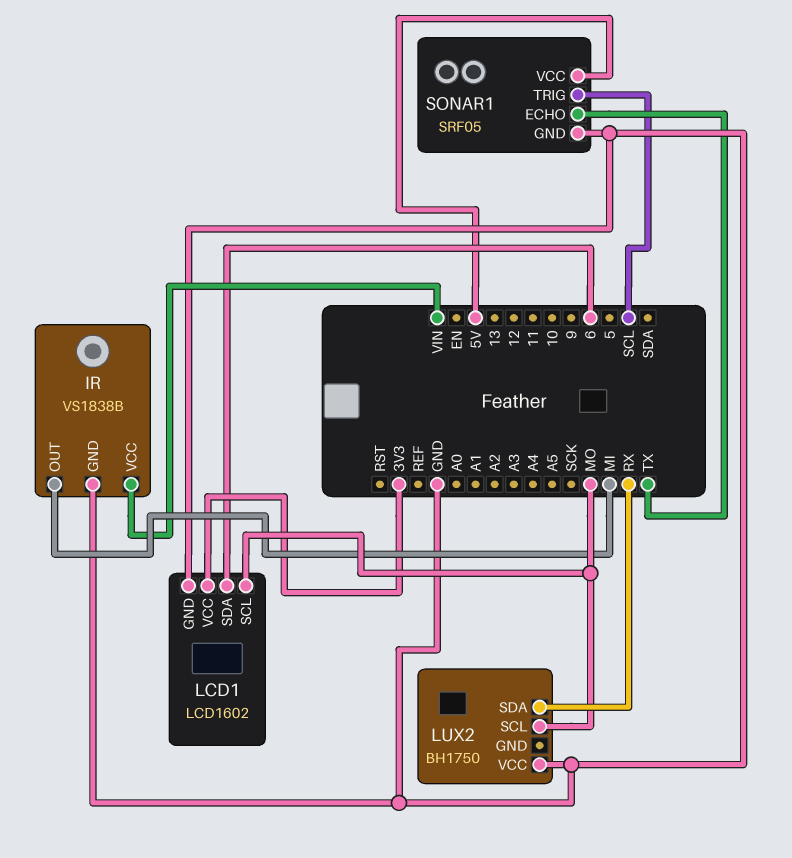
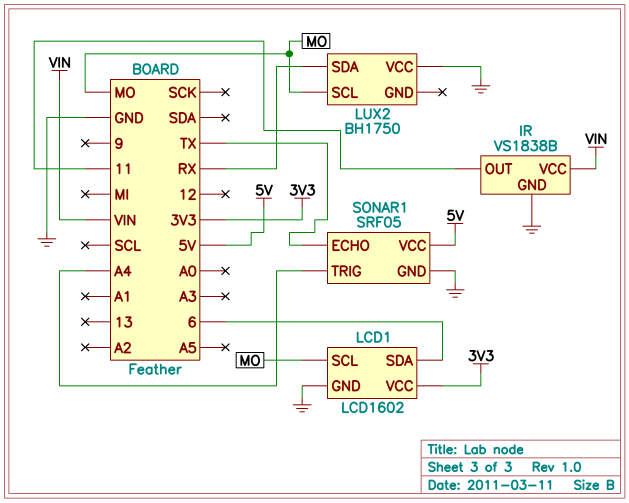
IR pin OUT: MI -> 11
SONAR1 pin TRIG: SCL -> A4

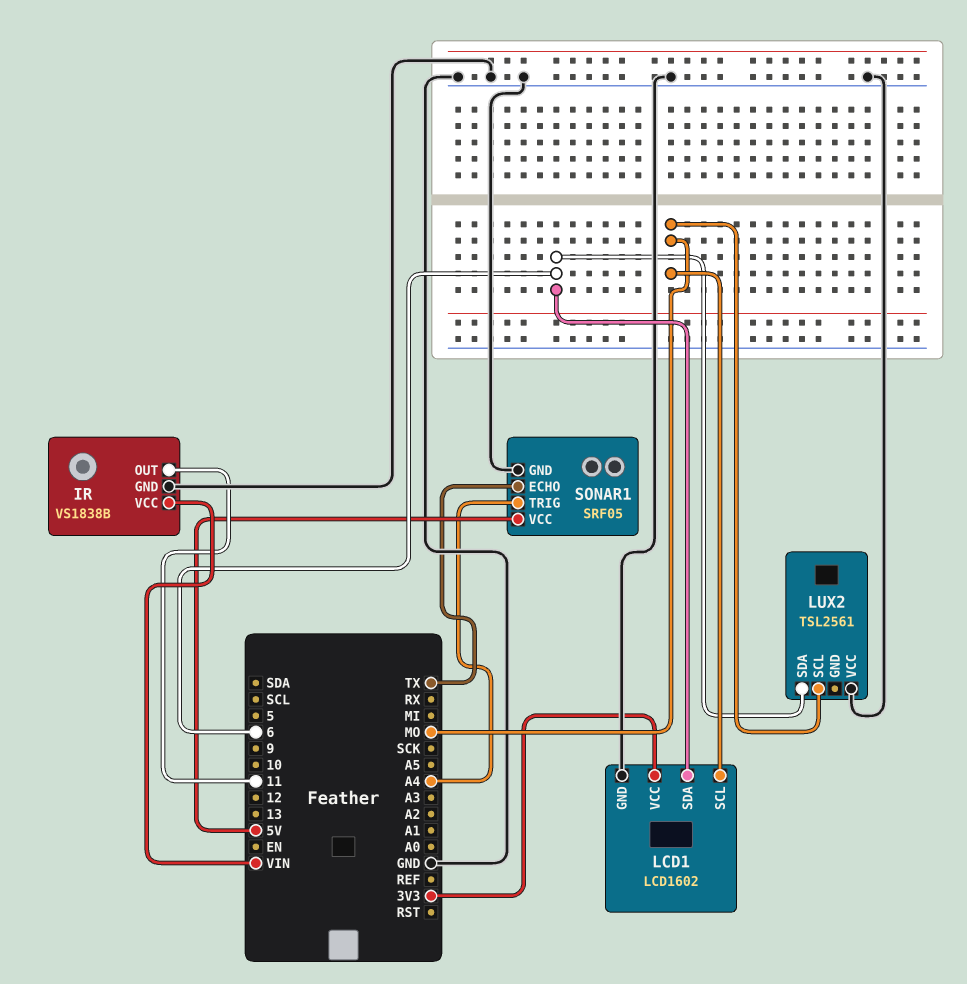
LUX2: BH1750 -> TSL2561
LUX2 pin SDA: RX -> 6

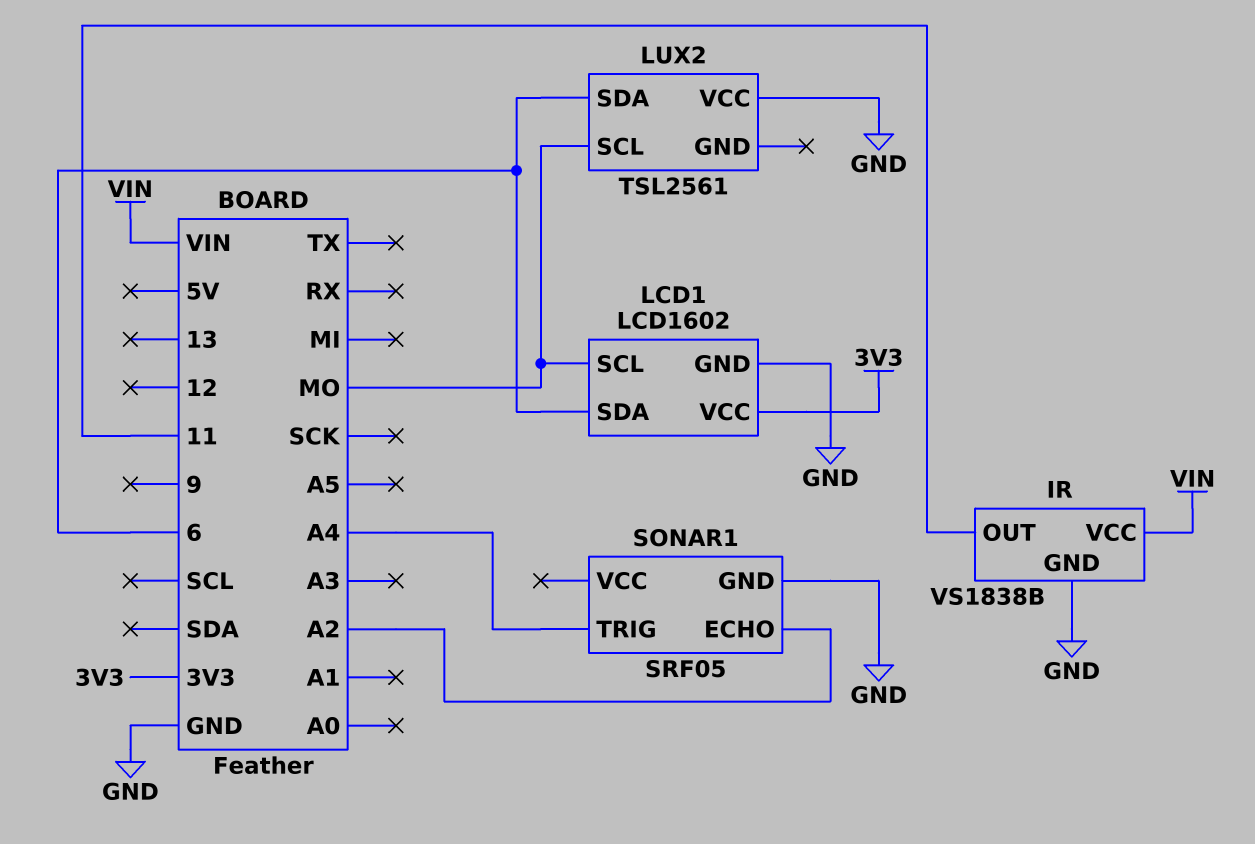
SONAR1 pin ECHO: TX -> A2
SONAR1 pin VCC: 5V -> none

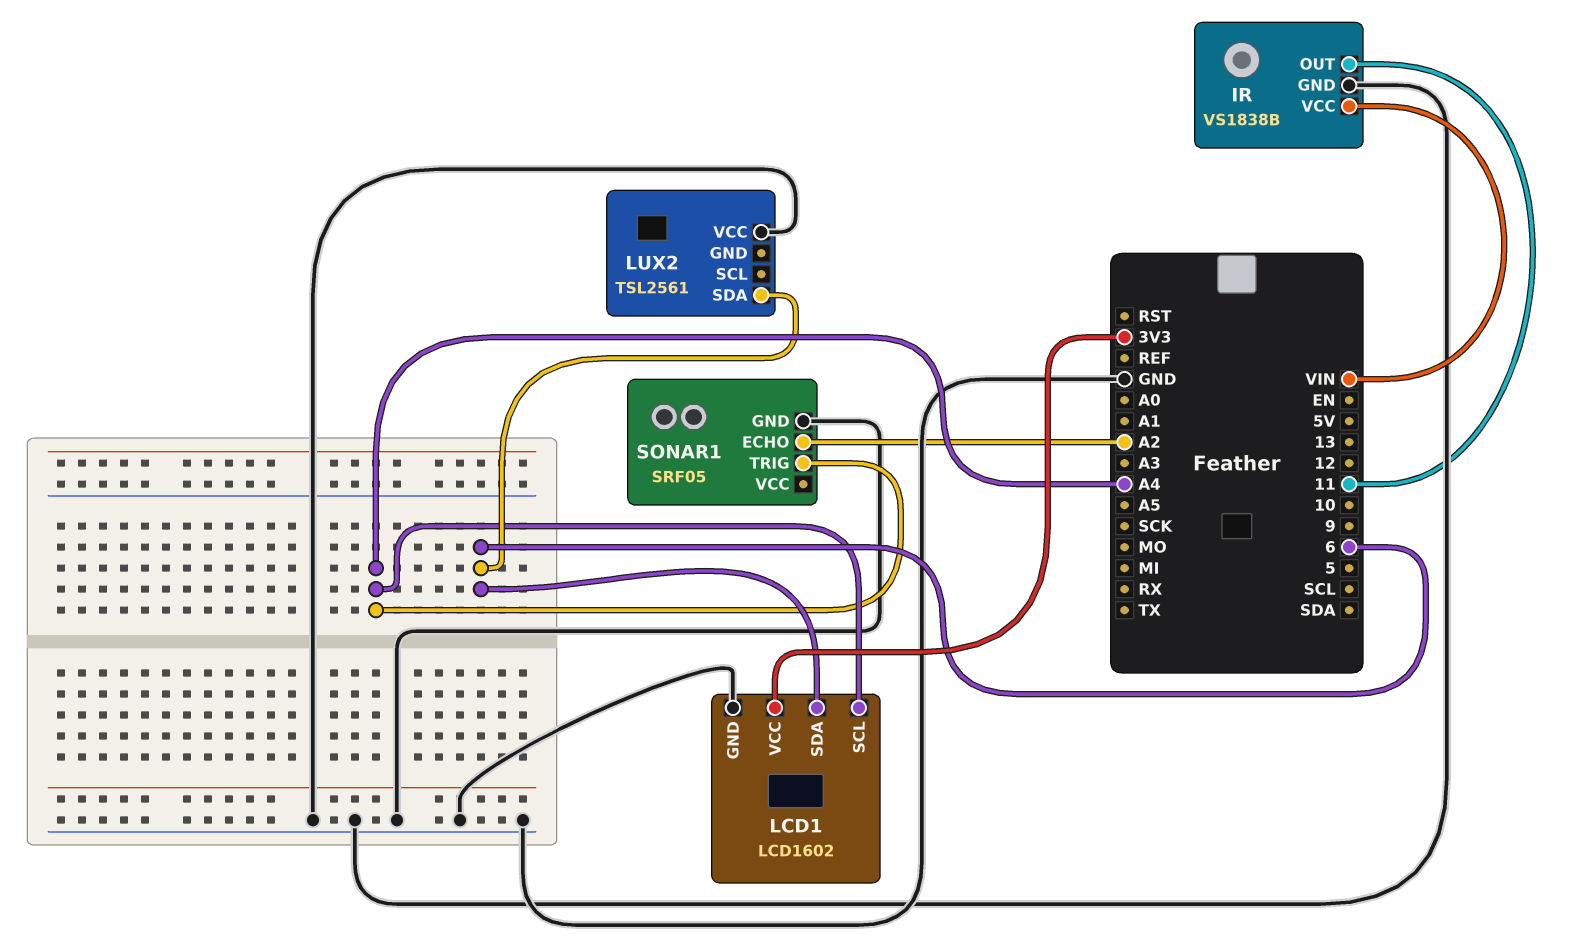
LCD1 pin SCL: MO -> A4
LUX2 pin SCL: MO -> none

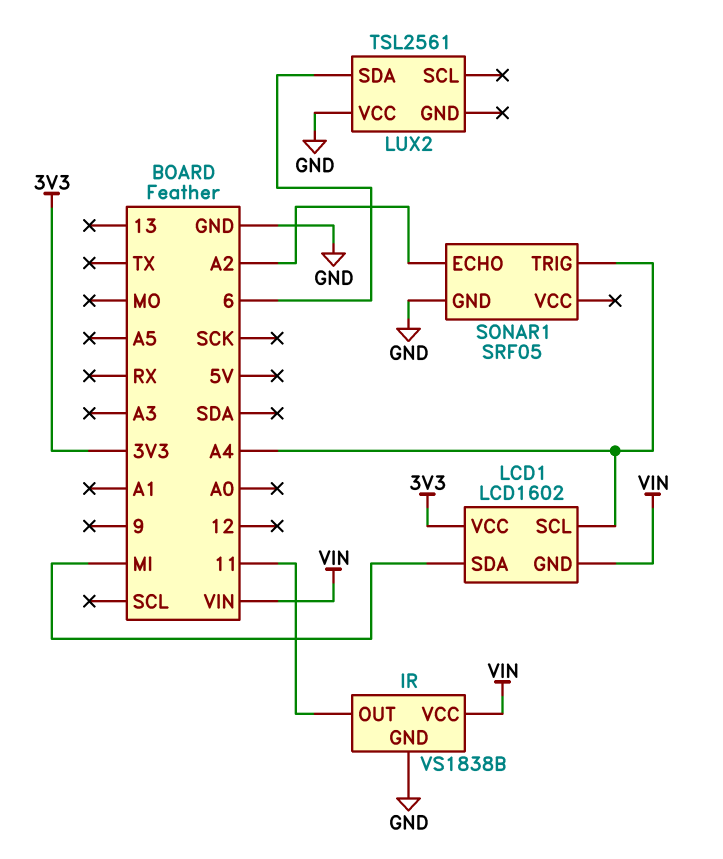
LCD1 pin GND: GND -> VIN
LCD1 pin SDA: 6 -> MI

